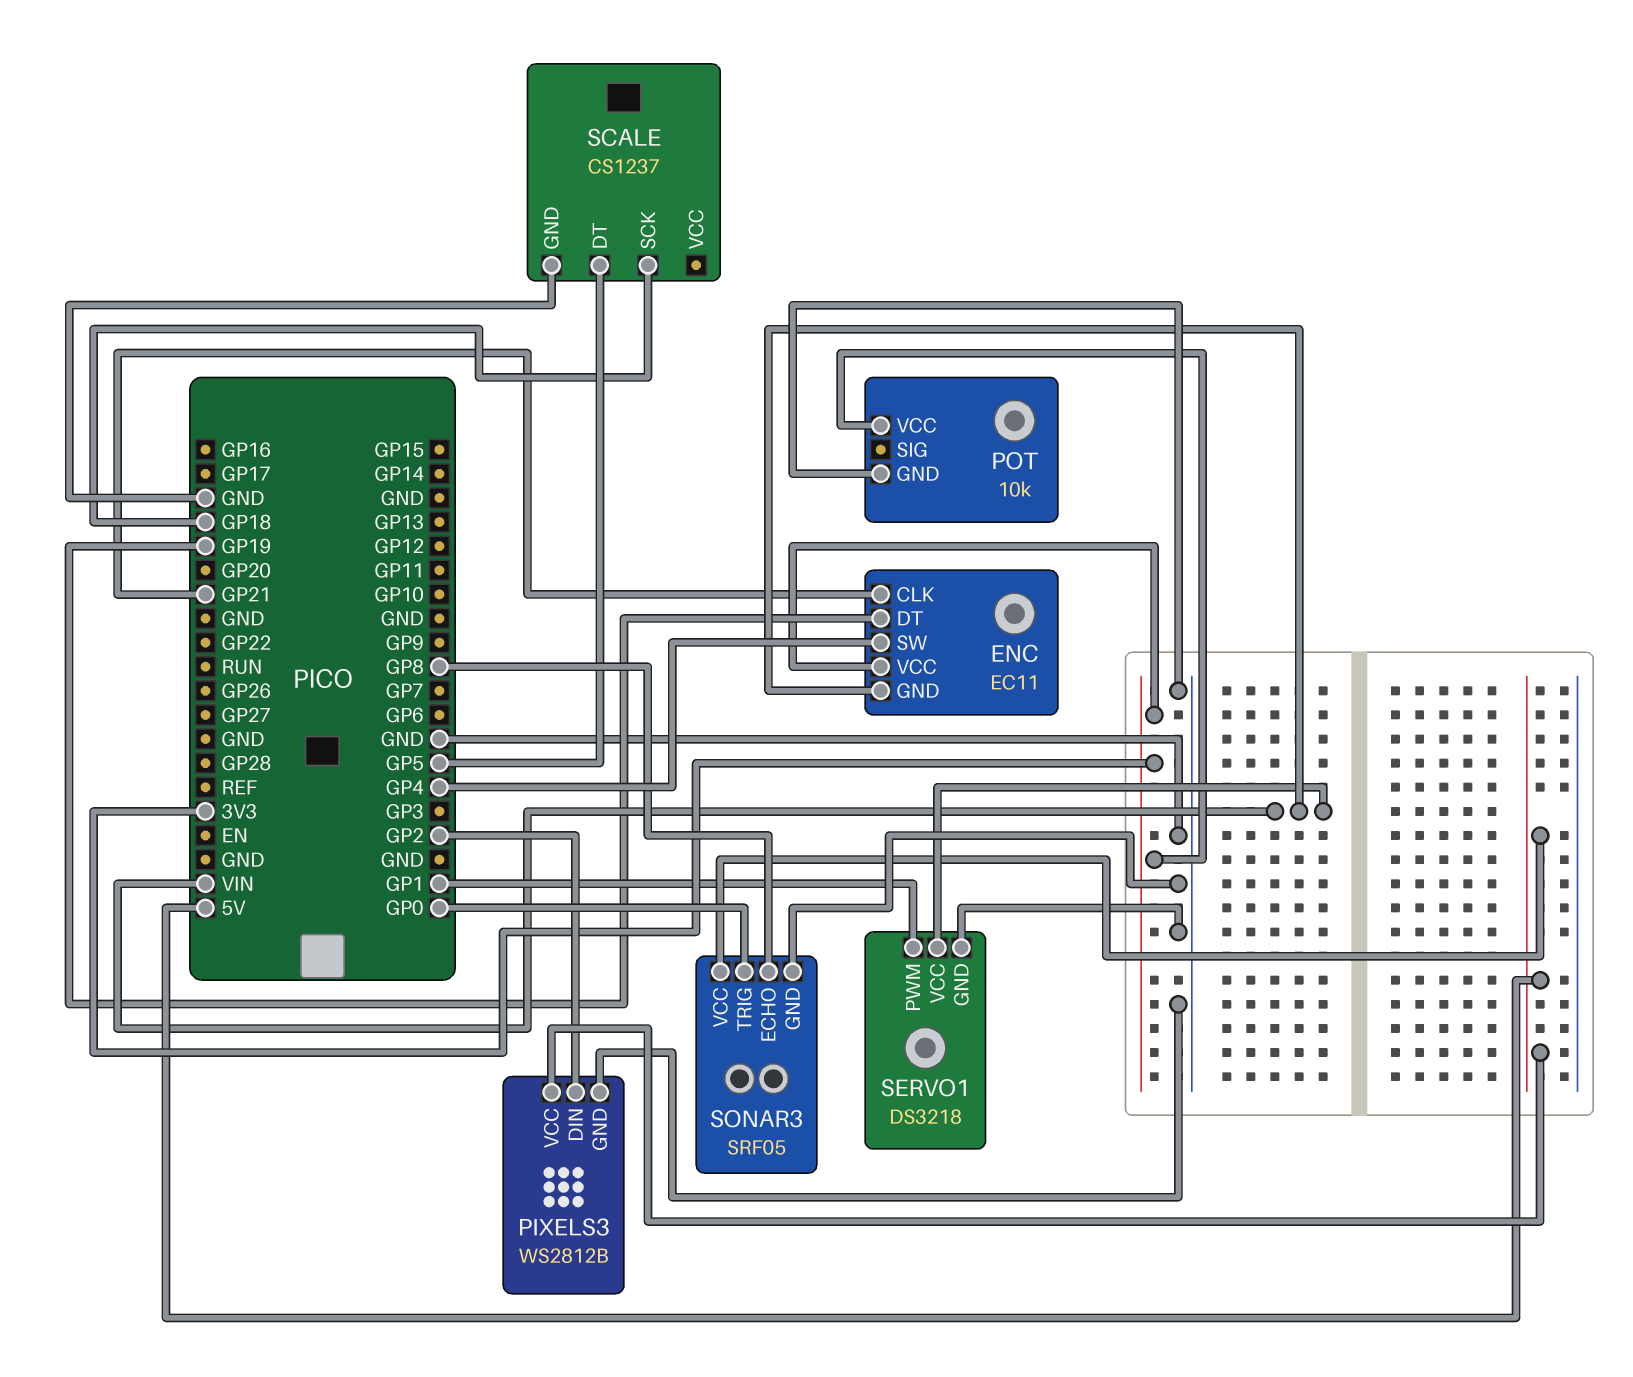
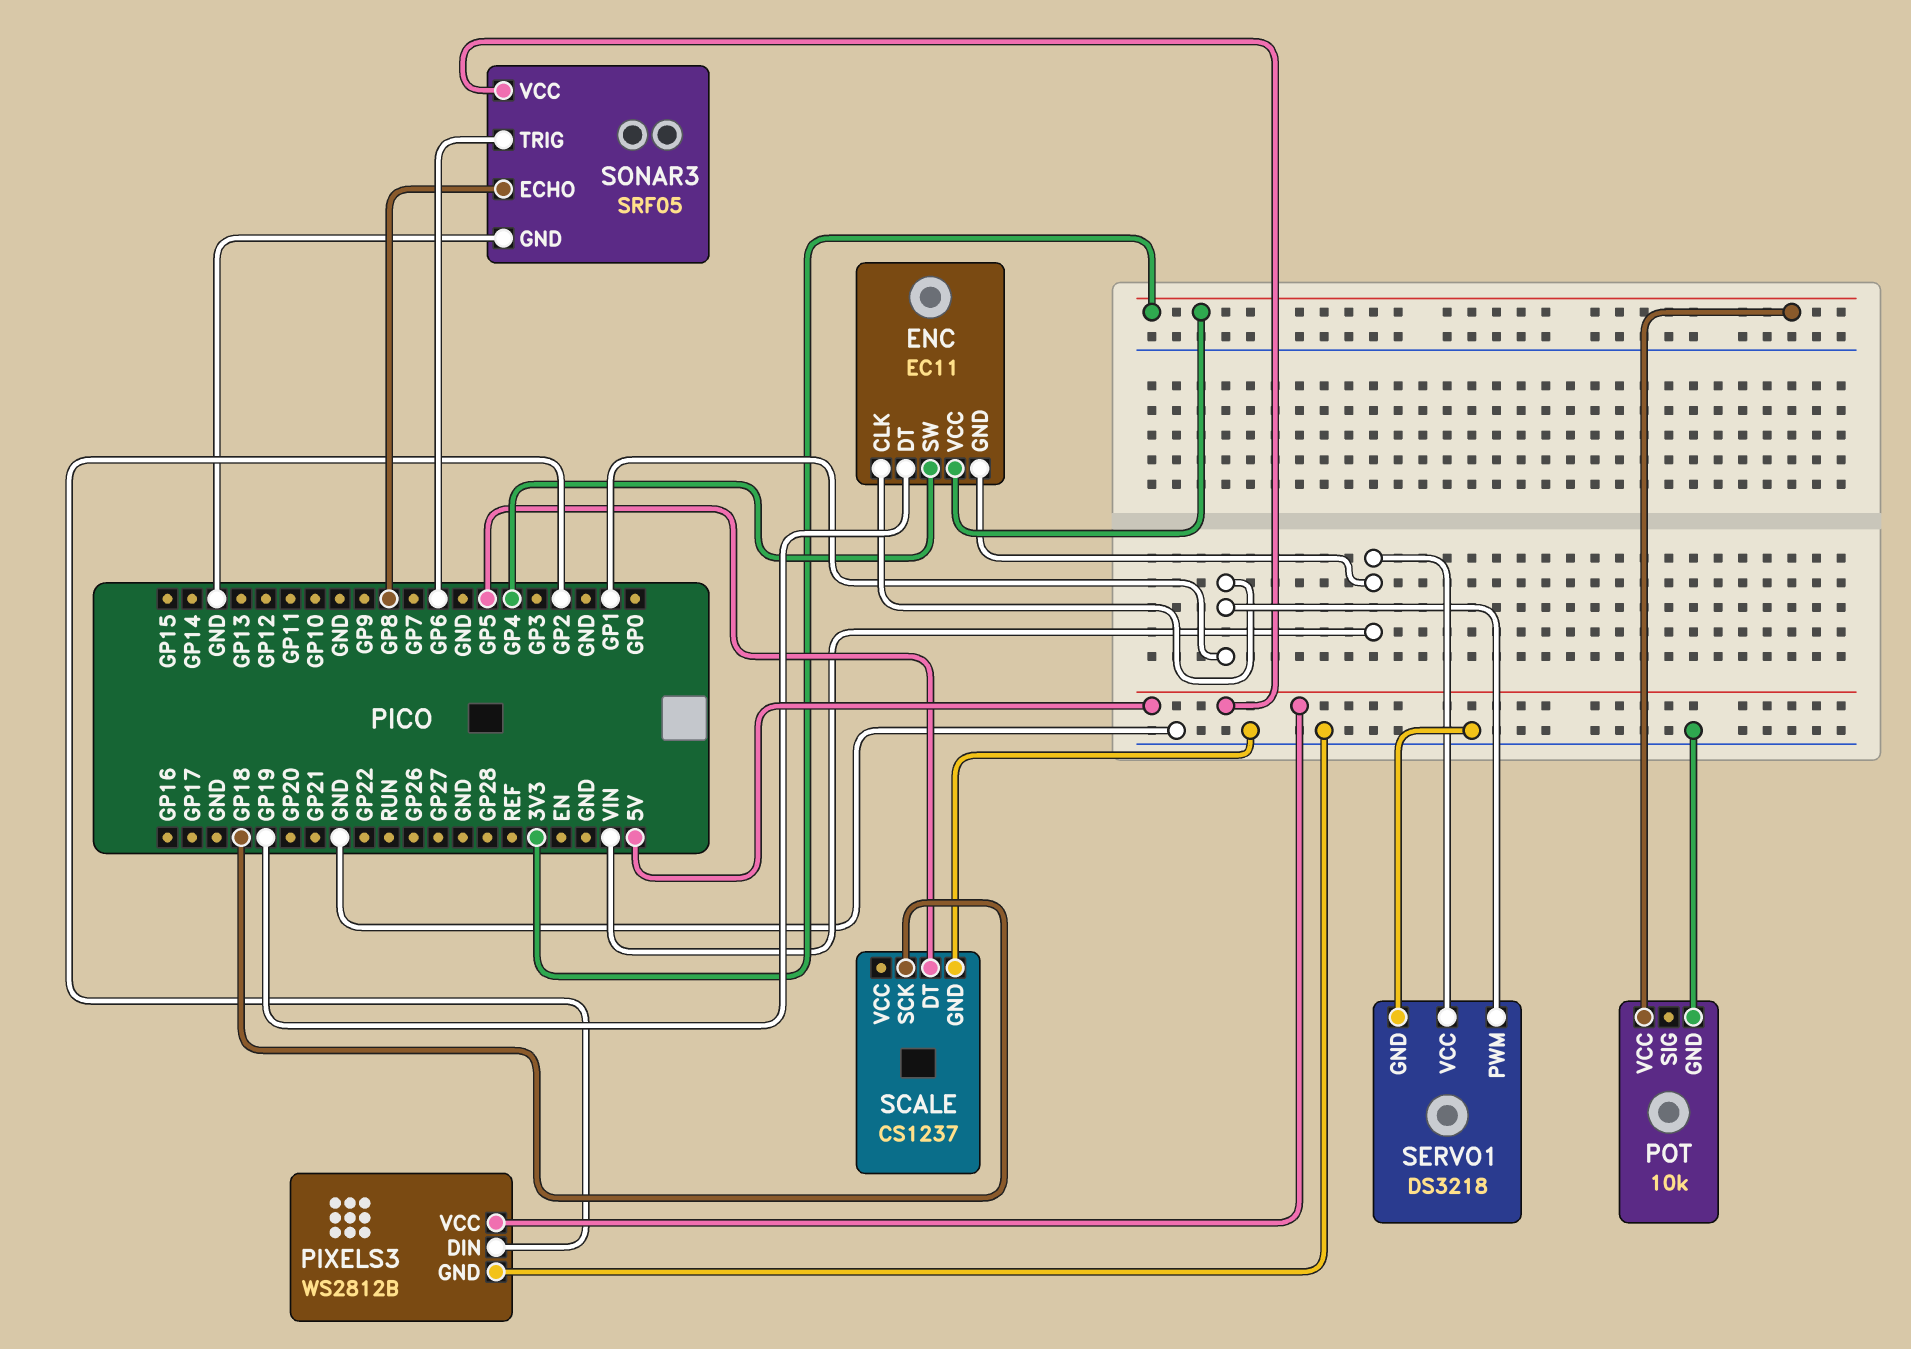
ENC pin CLK: GP21 -> GP1
SONAR3 pin TRIG: GP0 -> GP6

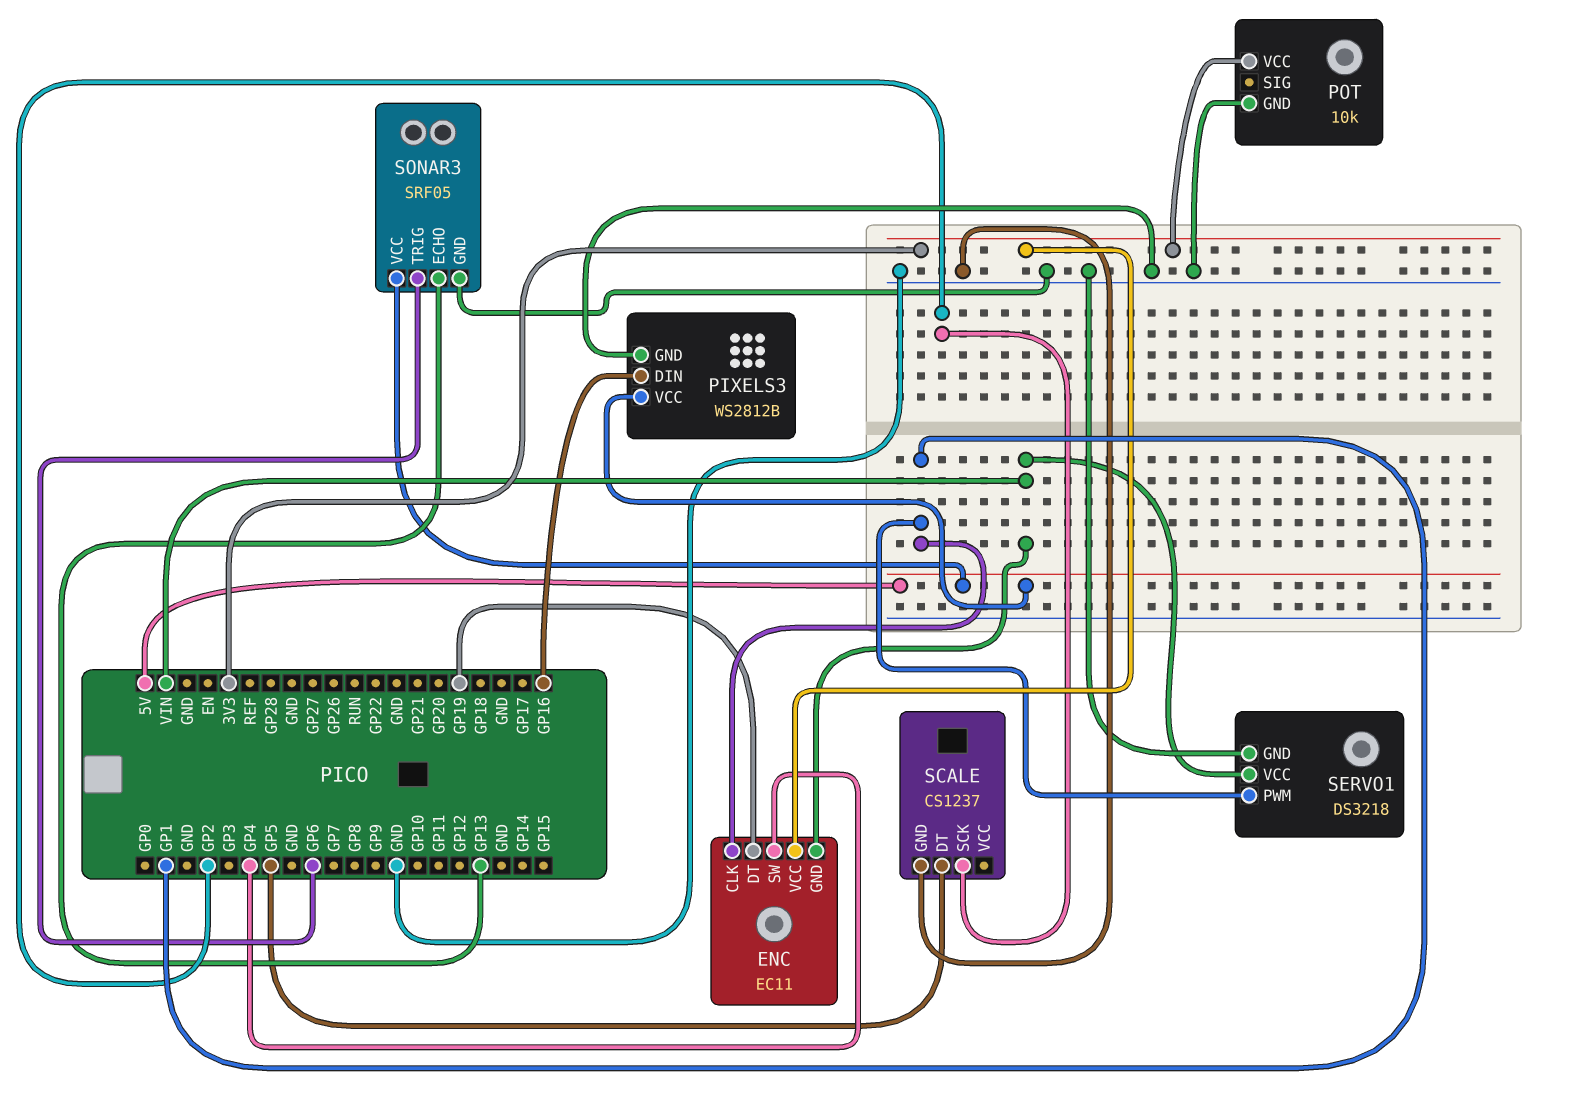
PIXELS3 pin DIN: GP2 -> GP16
SCALE pin SCK: GP18 -> GP2
SONAR3 pin ECHO: GP8 -> GP13

